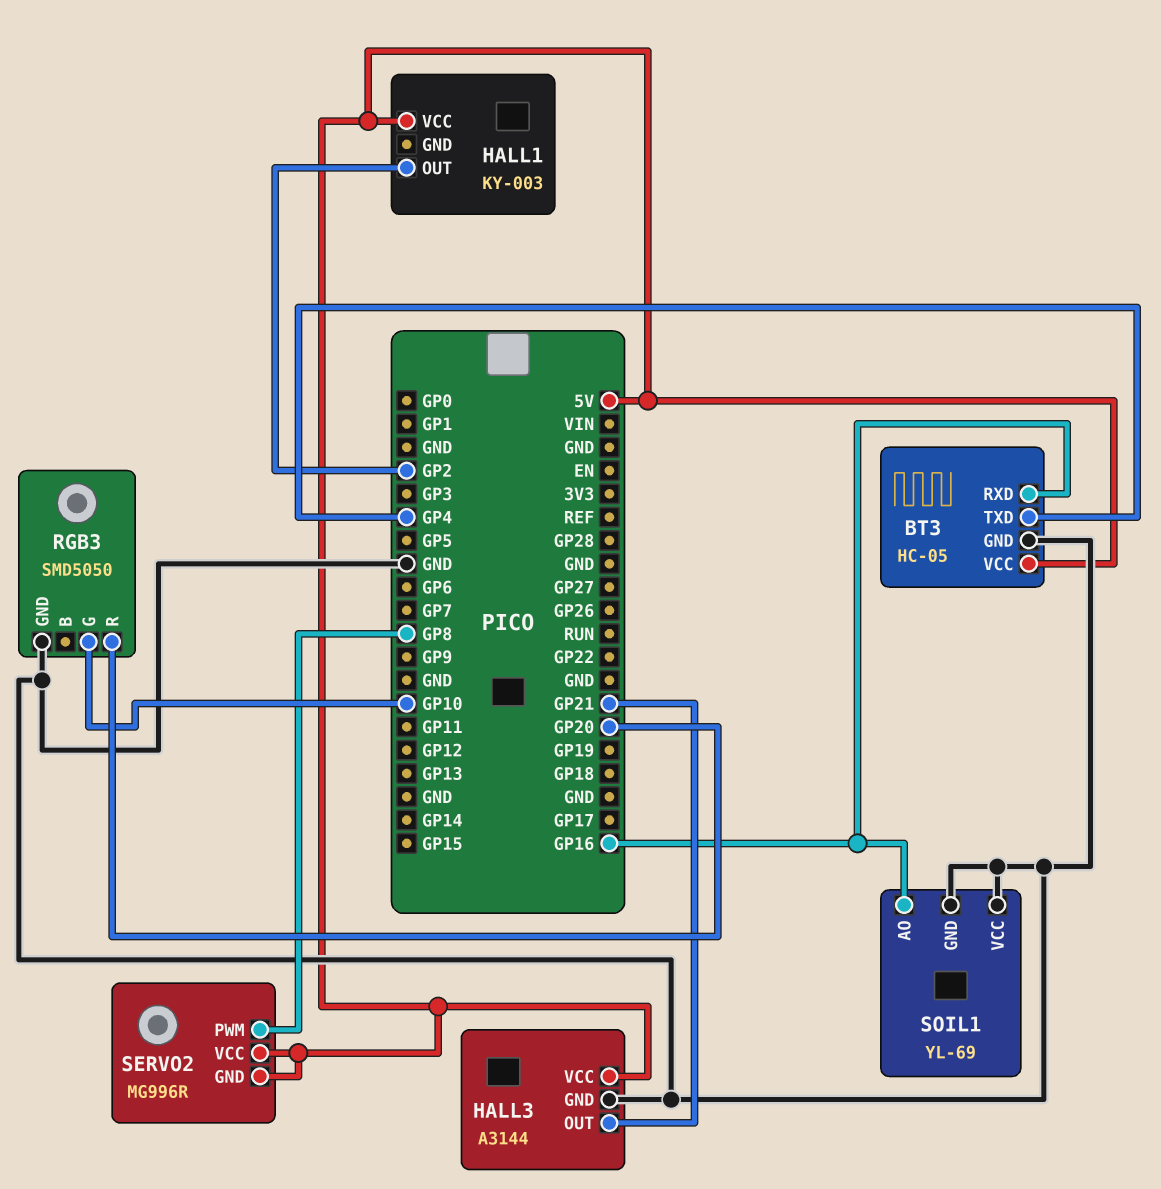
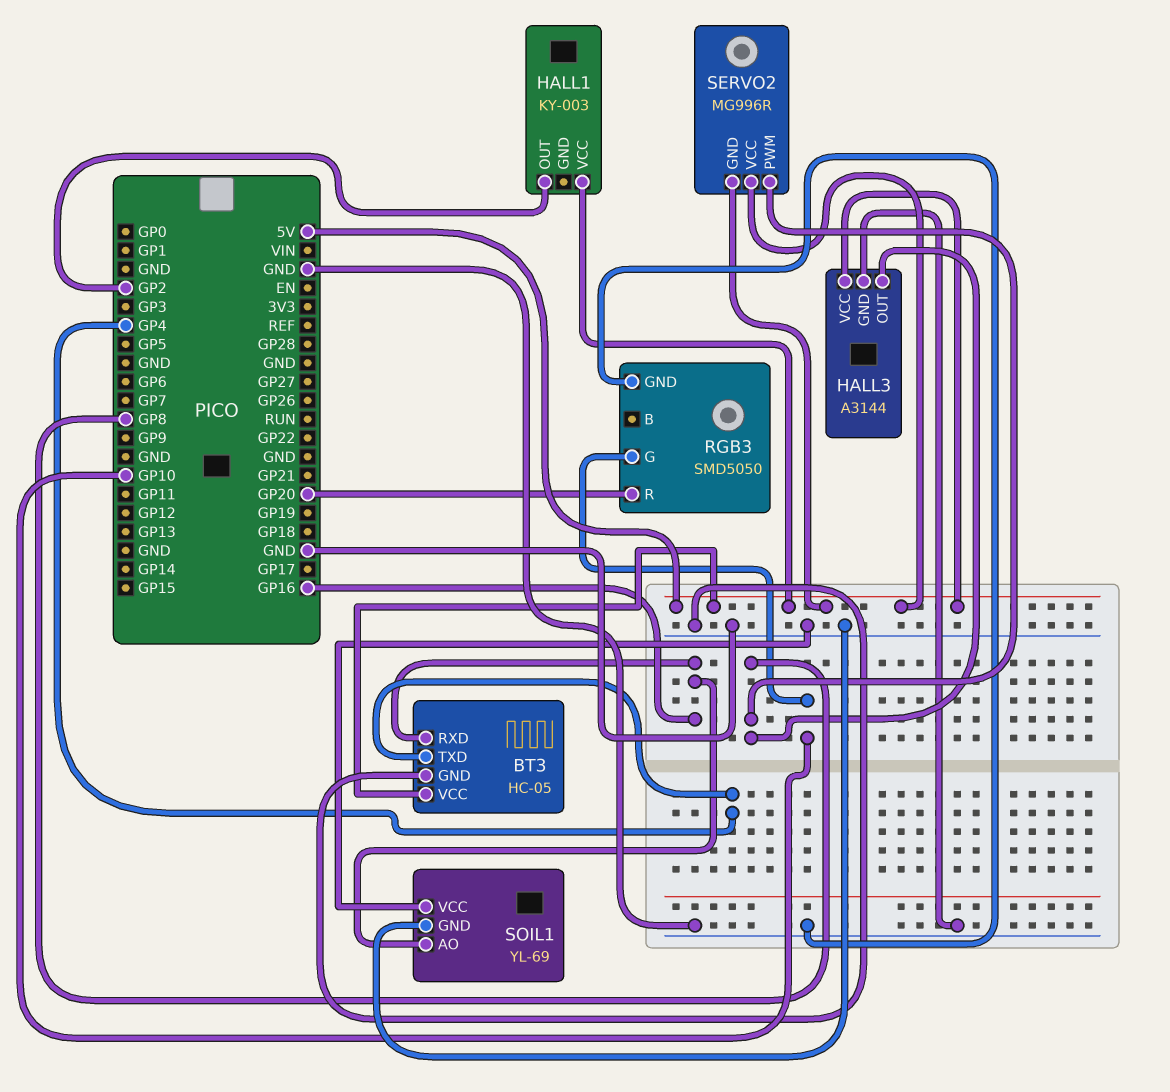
HALL3 pin OUT: GP21 -> GP8

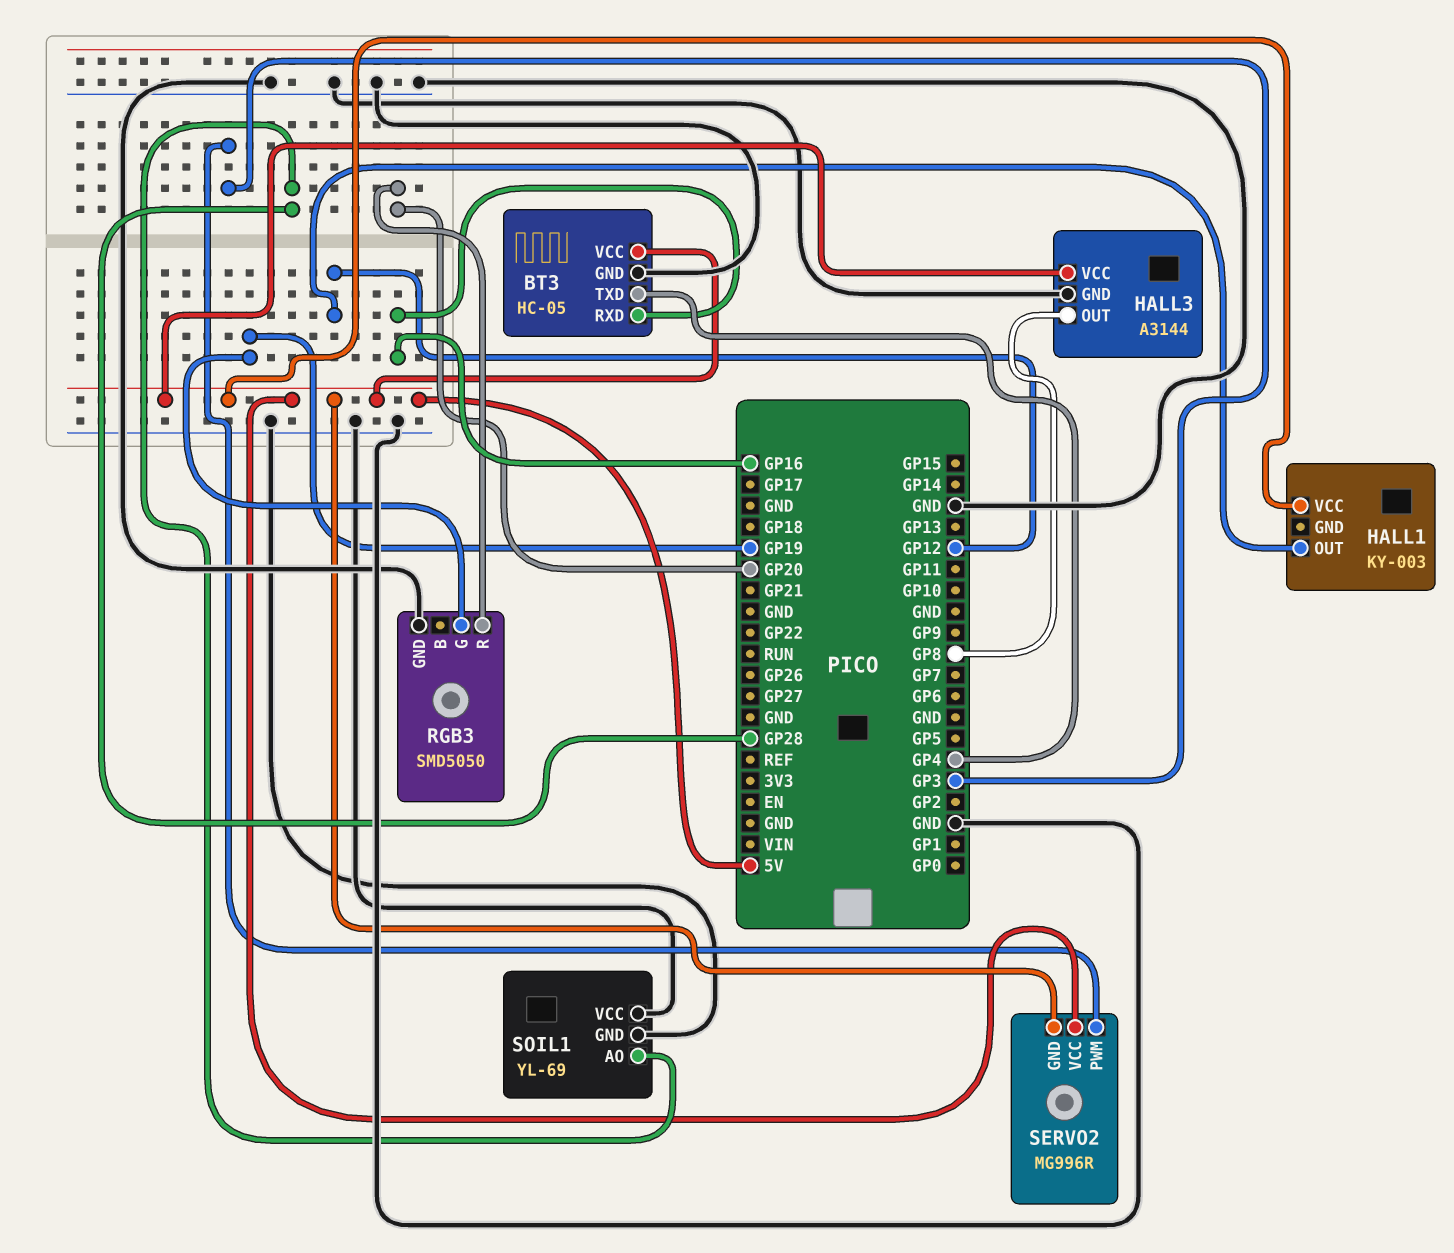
HALL1 pin OUT: GP2 -> GP12
RGB3 pin G: GP10 -> GP19
SERVO2 pin PWM: GP8 -> GP3
SOIL1 pin AO: GP16 -> GP28

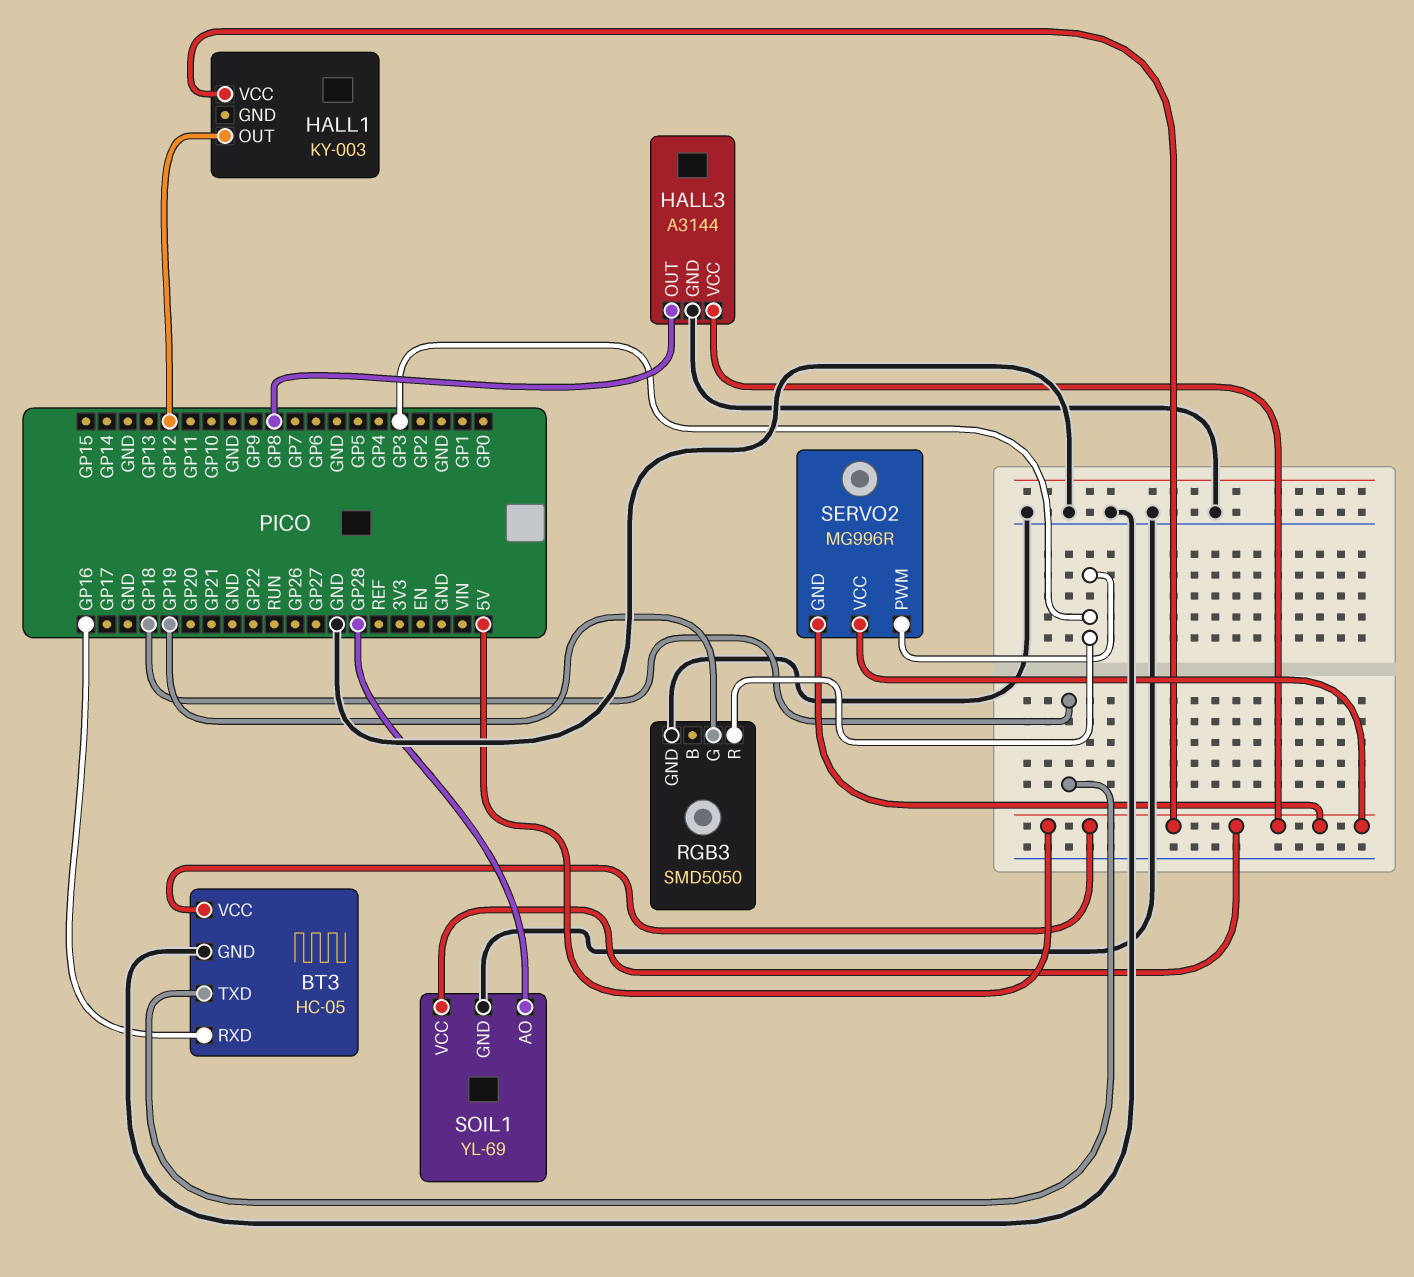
BT3 pin TXD: GP4 -> GP18
RGB3 pin R: GP20 -> GP3
SOIL1 pin VCC: GND -> 5V

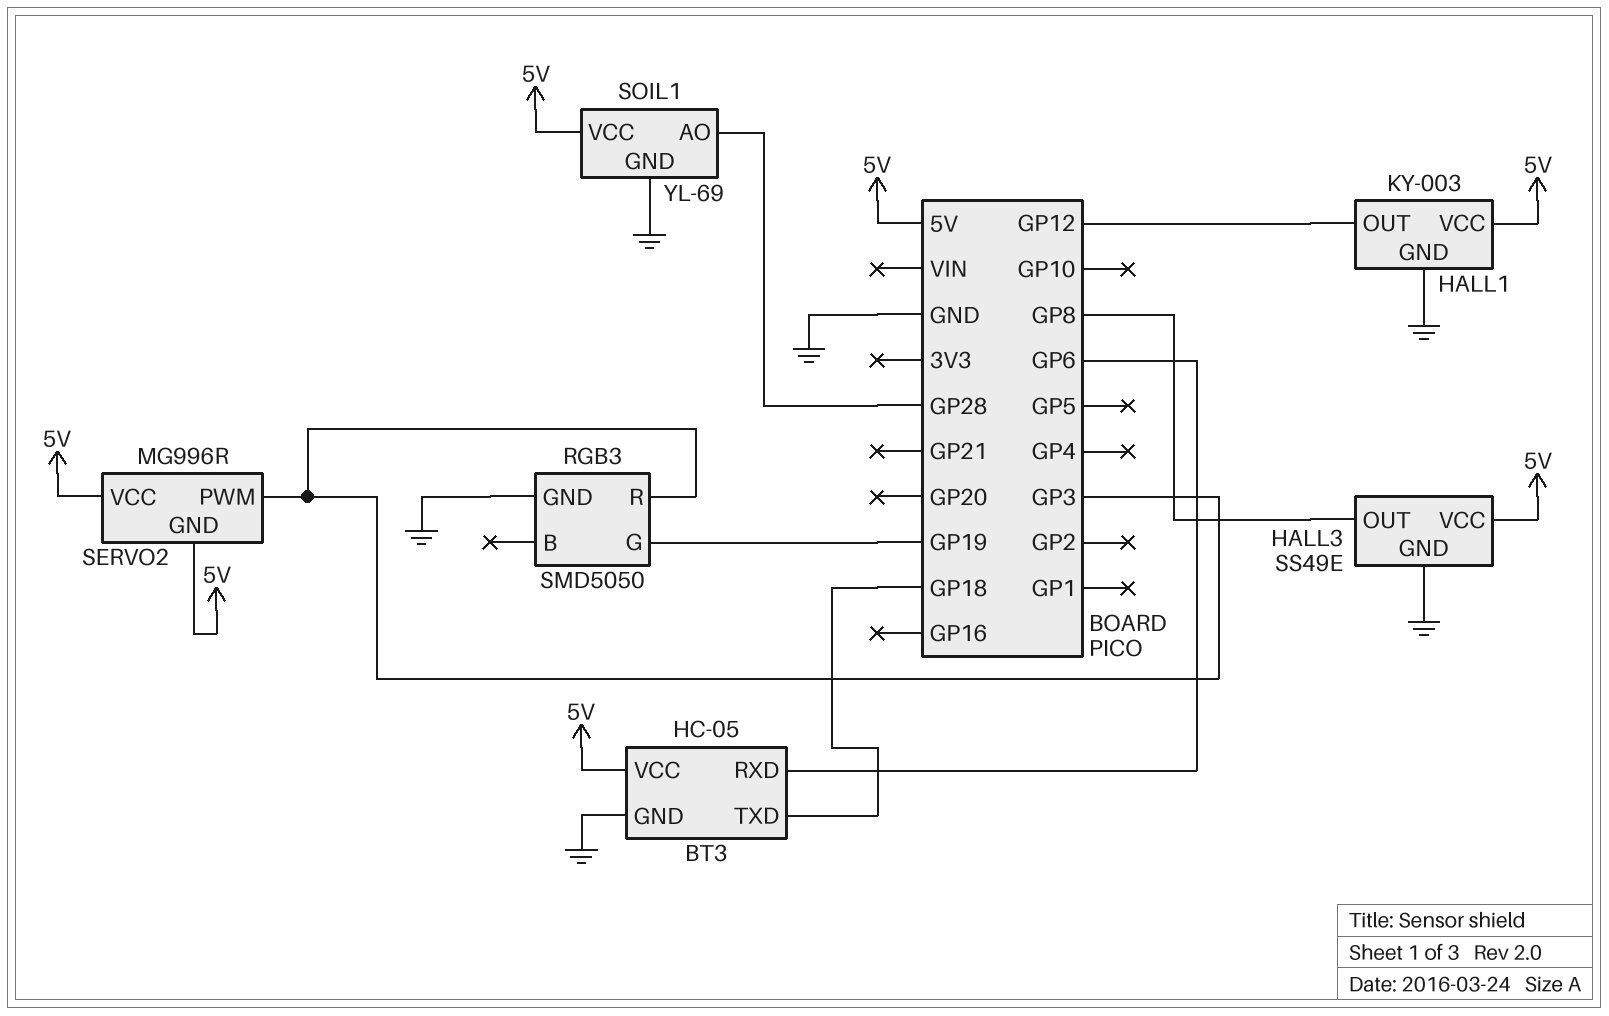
BT3 pin RXD: GP16 -> GP6
HALL1 pin GND: none -> GND
HALL3: A3144 -> SS49E

